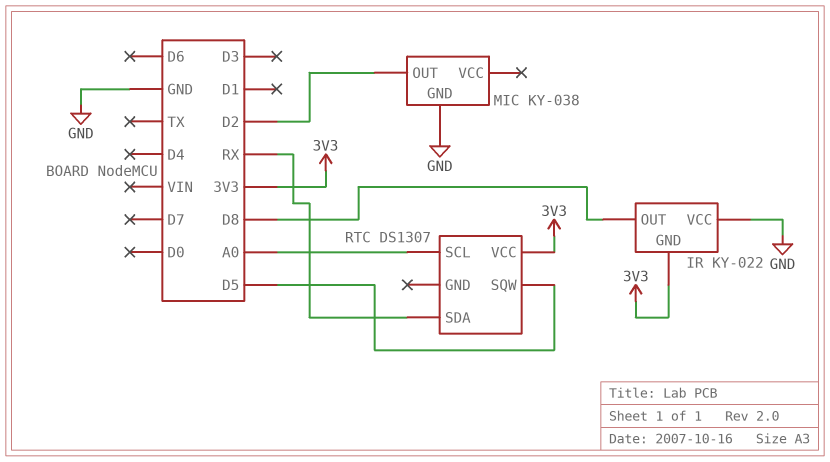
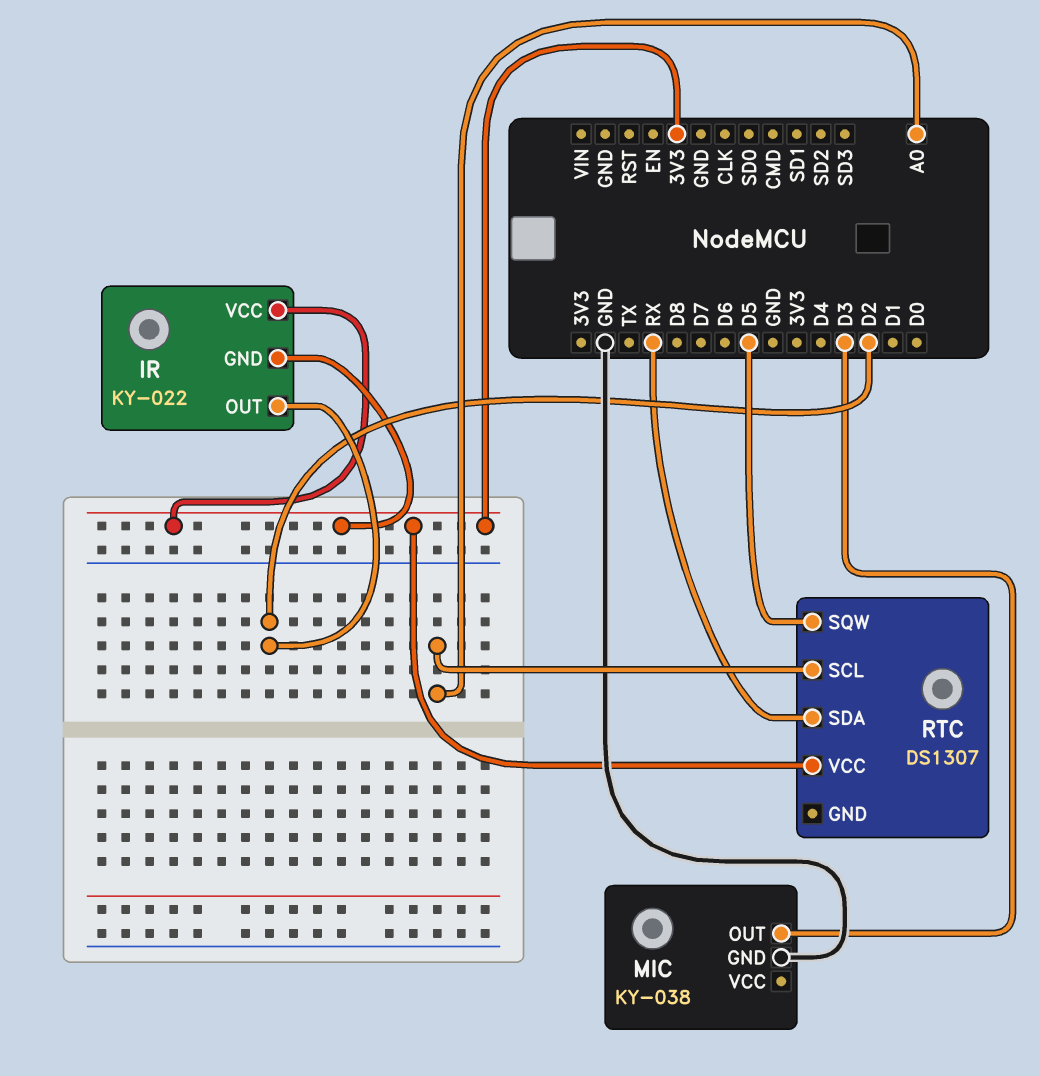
IR pin OUT: D8 -> D2
IR pin VCC: GND -> 3V3
MIC pin OUT: D2 -> D3

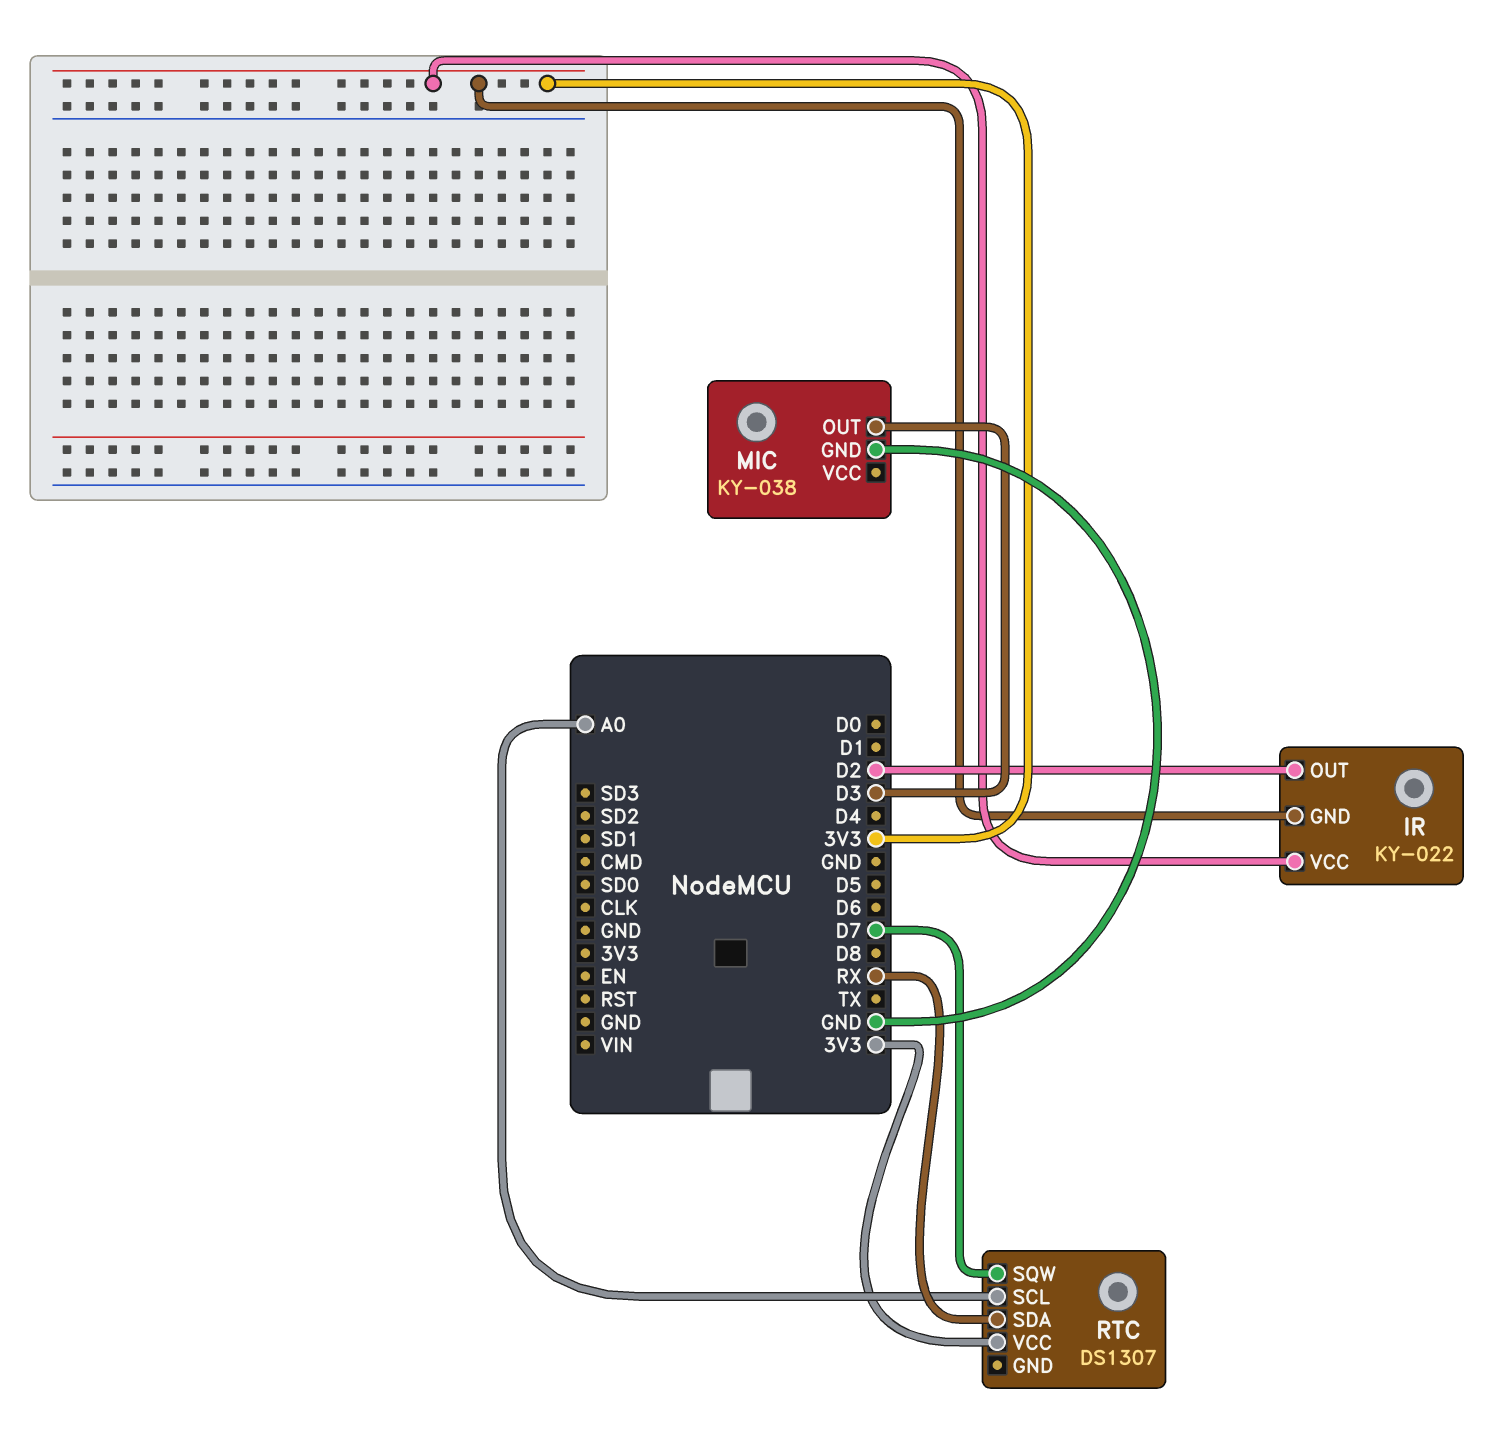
RTC pin SQW: D5 -> D7

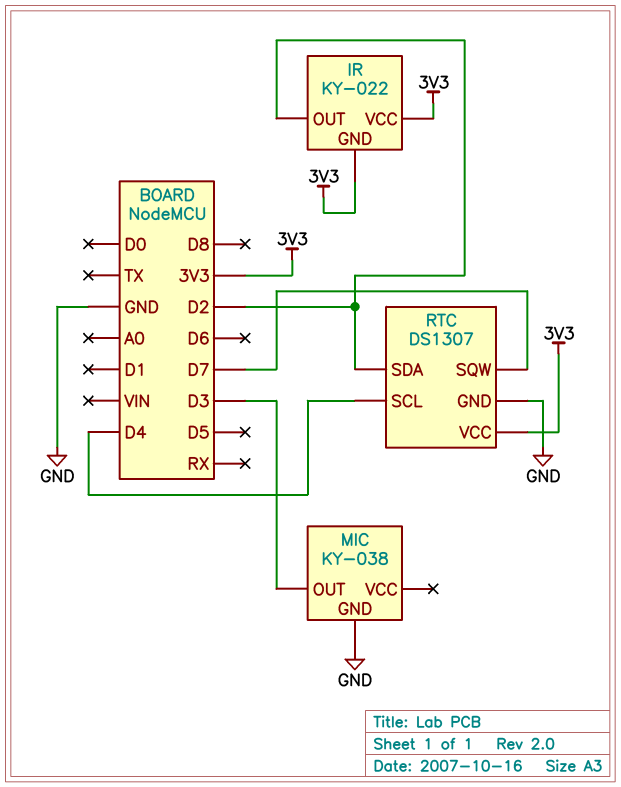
RTC pin GND: none -> GND
RTC pin SCL: A0 -> D4
RTC pin SDA: RX -> D2

